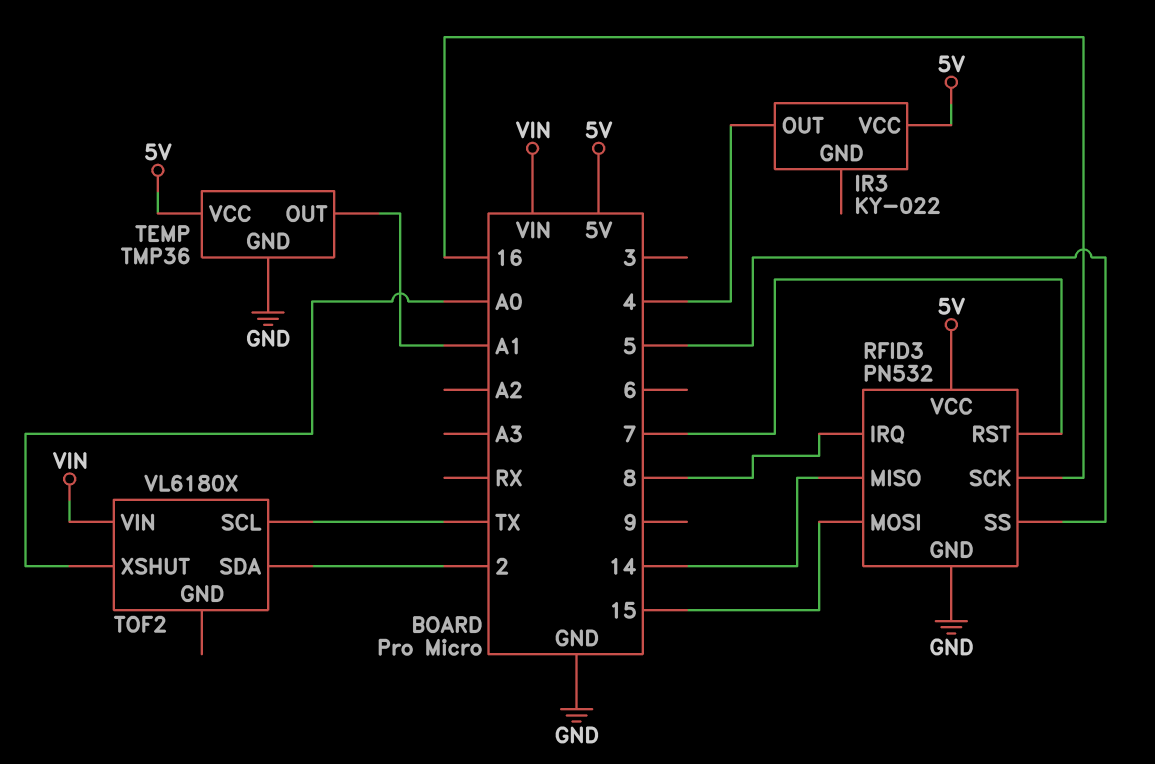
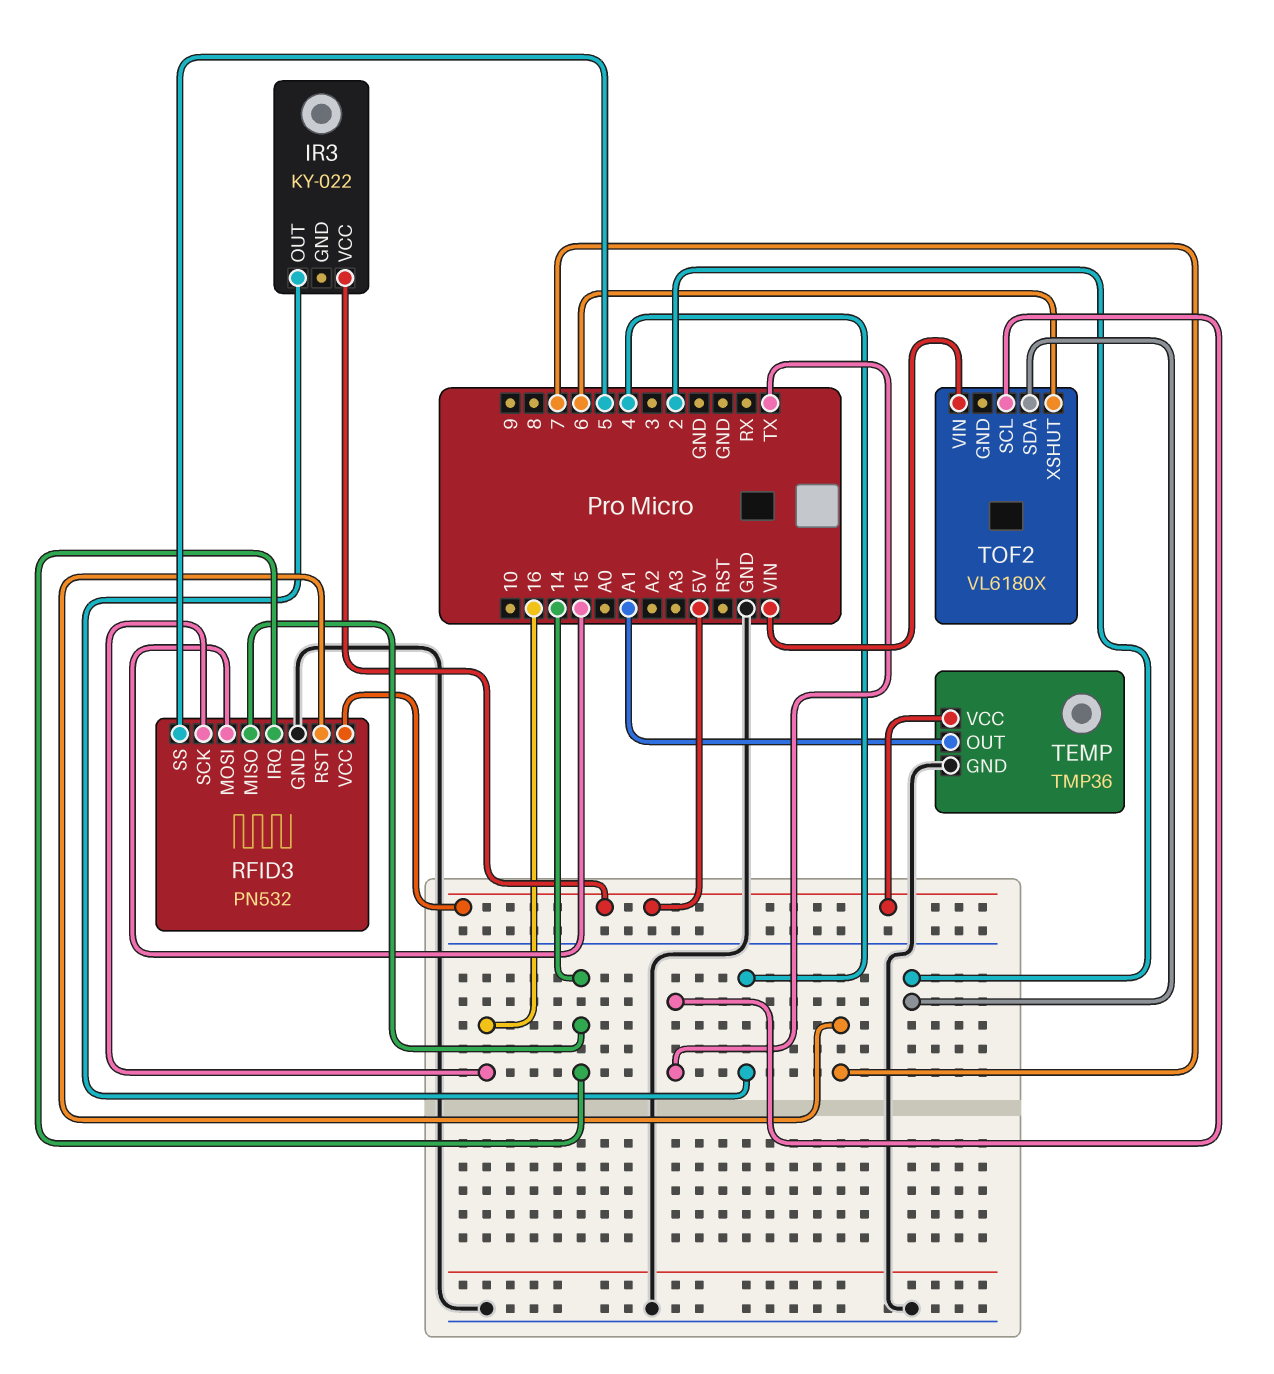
RFID3 pin IRQ: 8 -> 14
TOF2 pin XSHUT: A0 -> 6

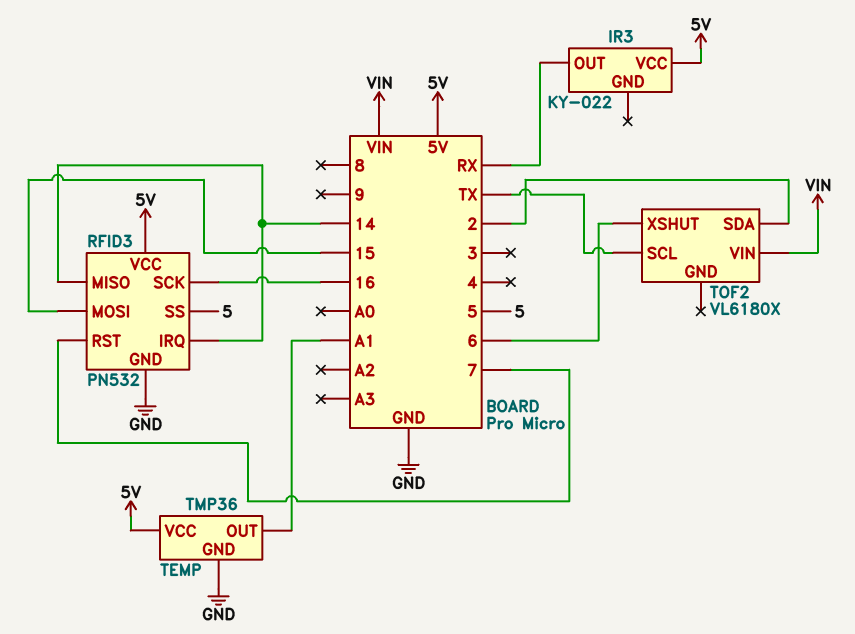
IR3 pin OUT: 4 -> RX

